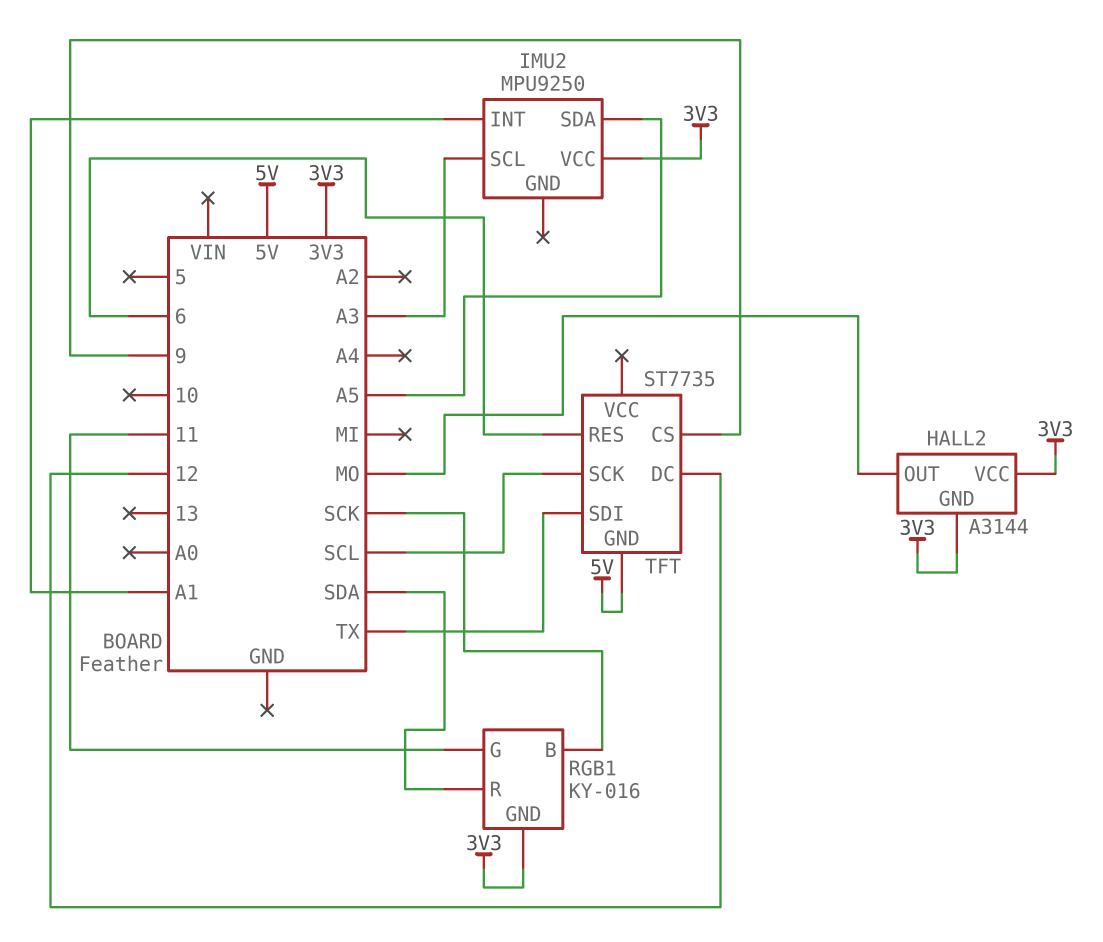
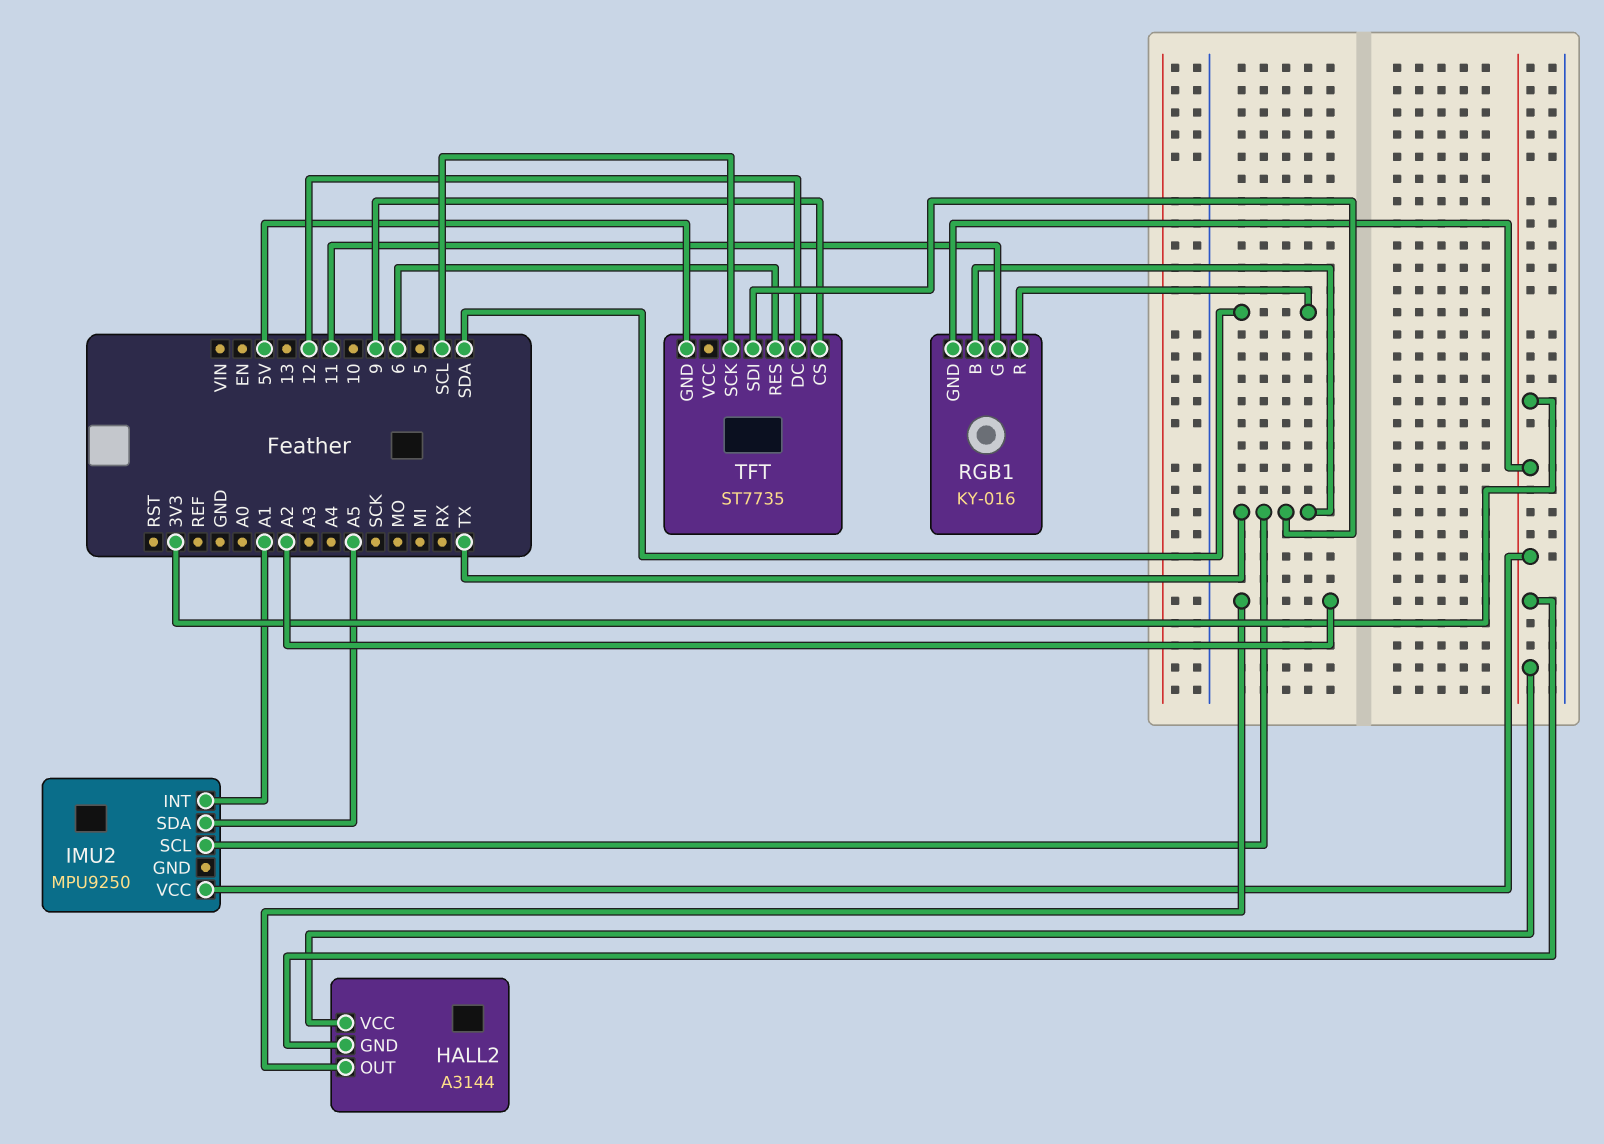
HALL2 pin OUT: MO -> A2
IMU2 pin SCL: A3 -> TX
RGB1 pin B: SCK -> TX

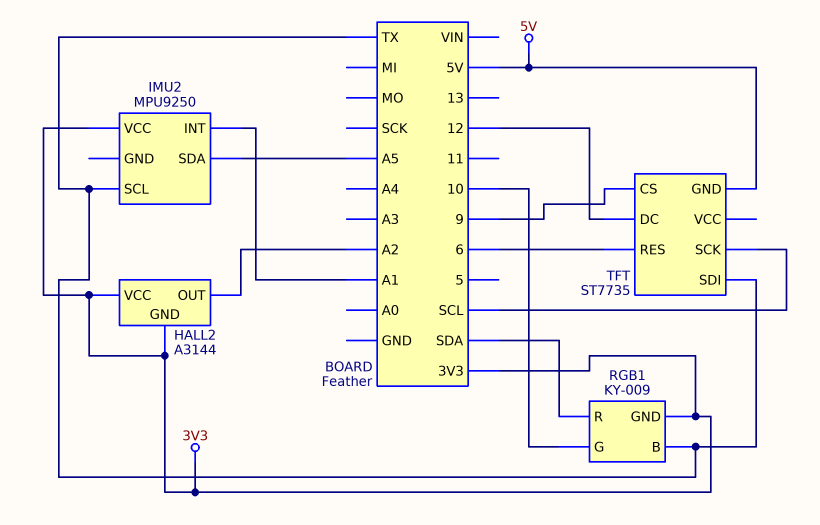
RGB1: KY-016 -> KY-009
RGB1 pin G: 11 -> 10

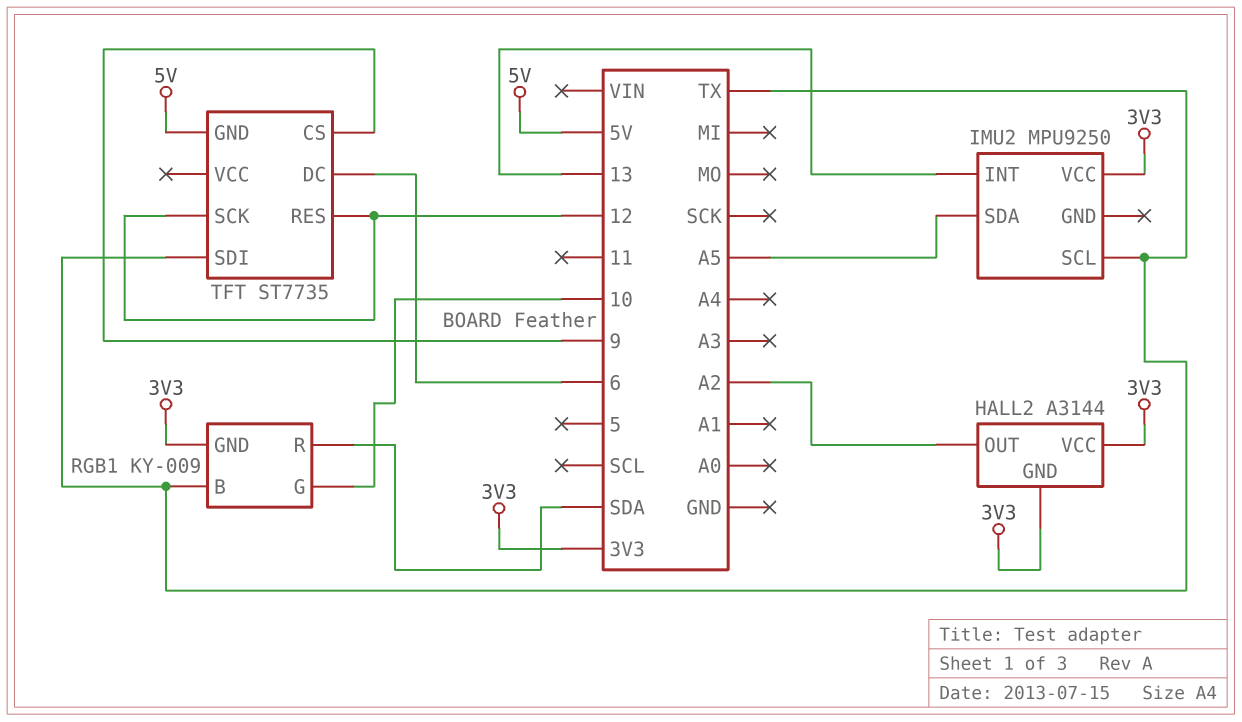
IMU2 pin INT: A1 -> 13
TFT pin DC: 12 -> 6
TFT pin RES: 6 -> 12
TFT pin SCK: SCL -> 12

